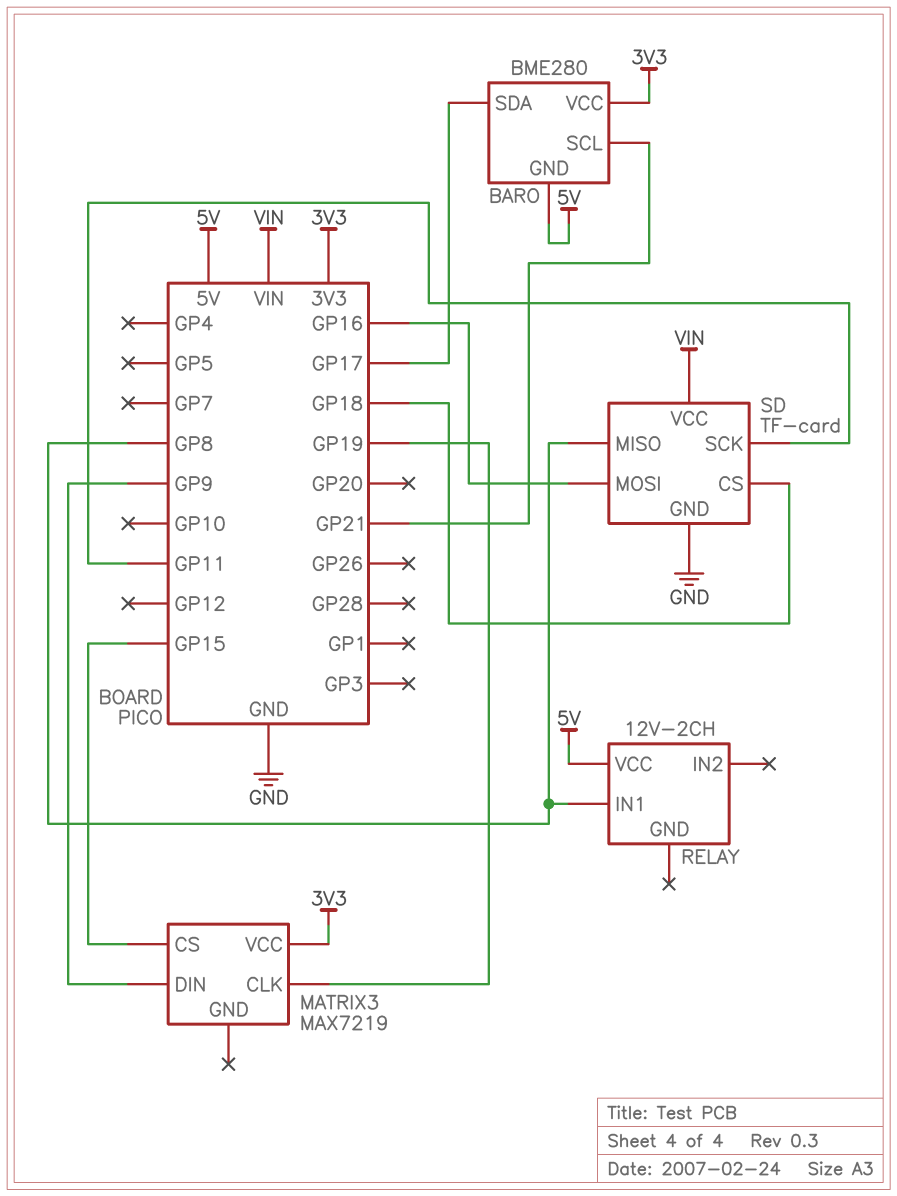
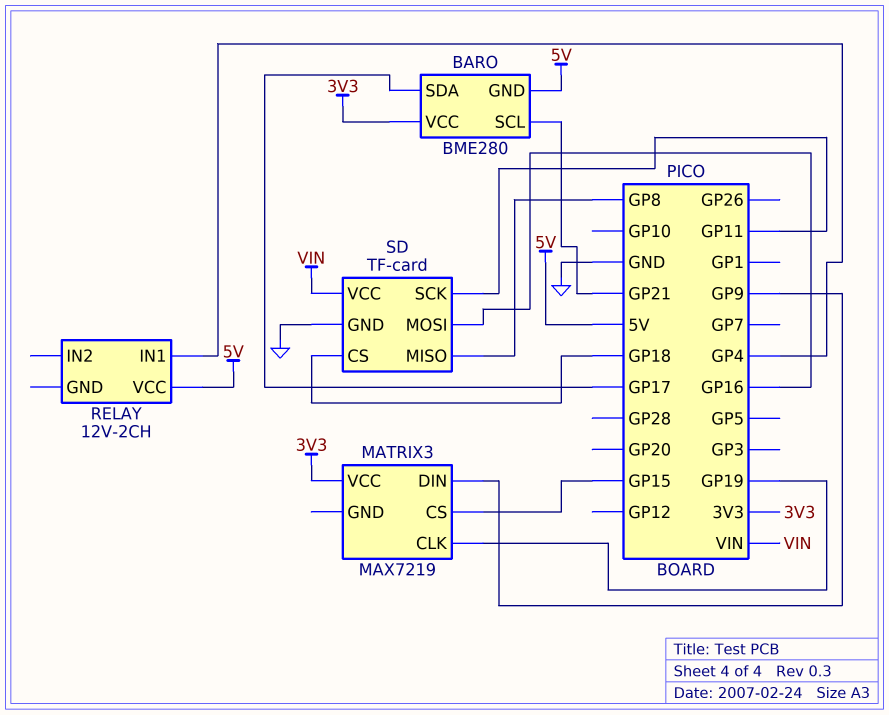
RELAY pin IN1: GP8 -> GP4

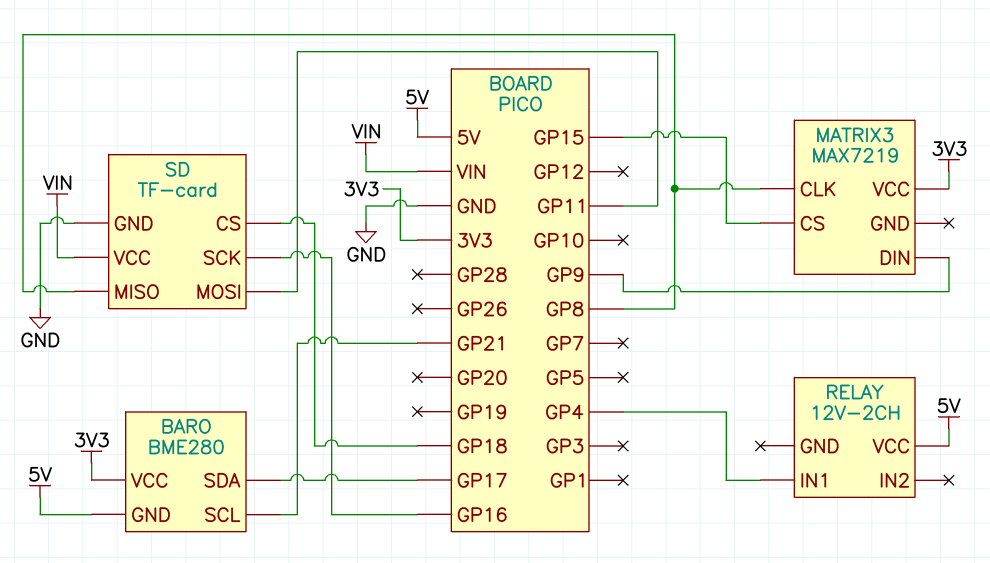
MATRIX3 pin CLK: GP19 -> GP8
SD pin MOSI: GP16 -> GP11
SD pin SCK: GP11 -> GP16

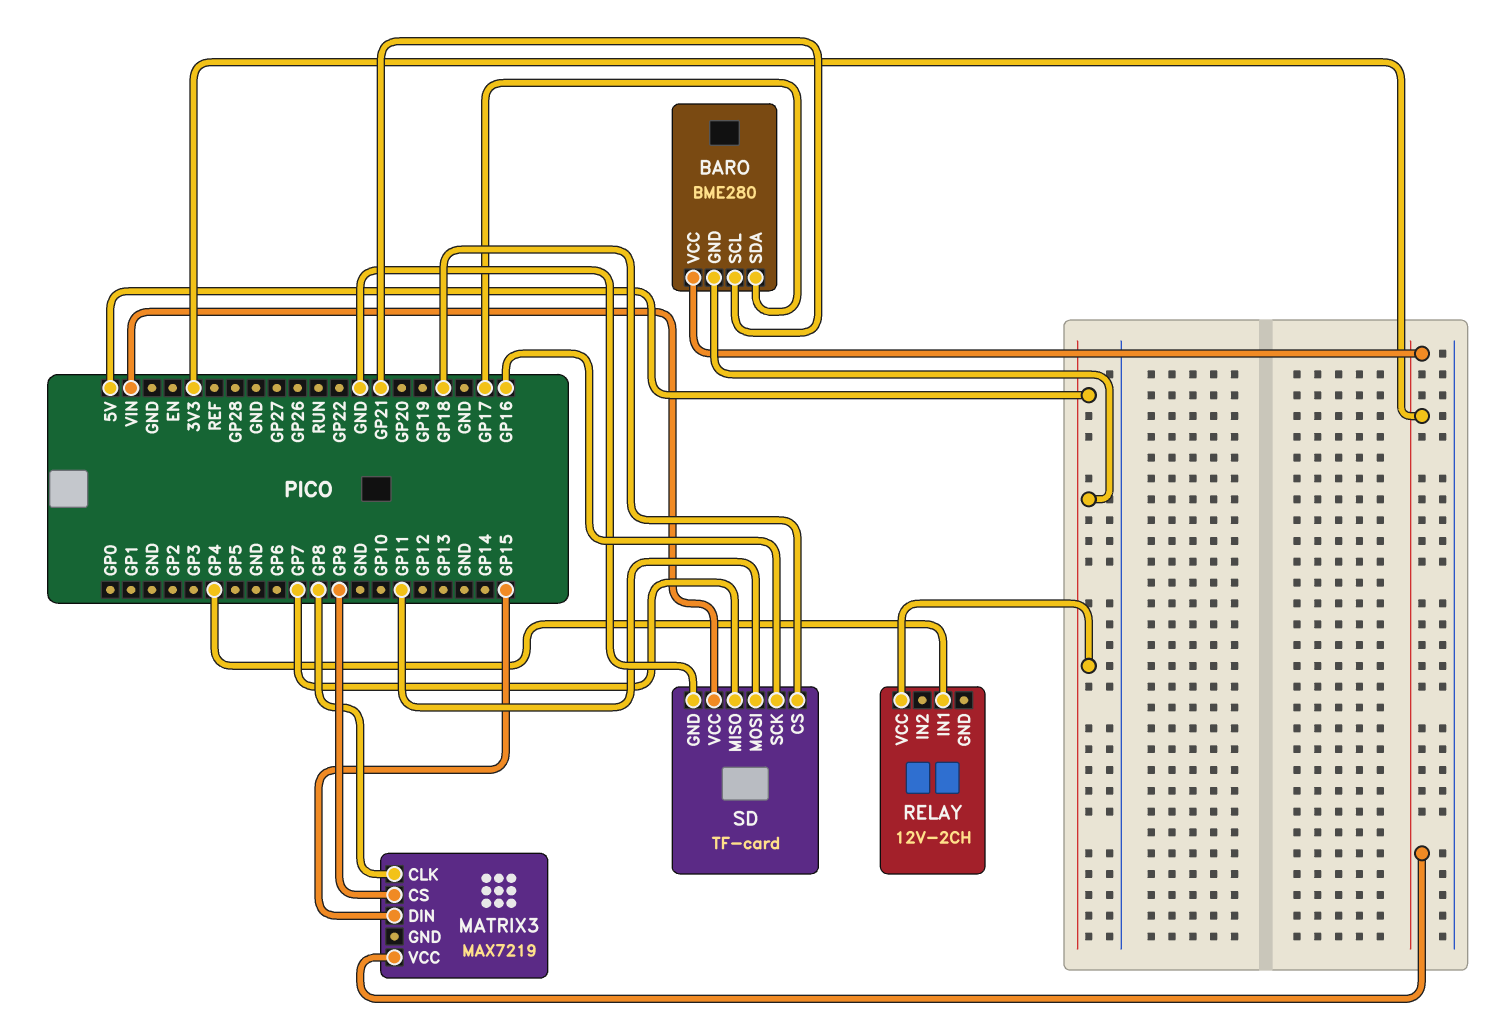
MATRIX3 pin CS: GP15 -> GP9
MATRIX3 pin DIN: GP9 -> GP15
SD pin MISO: GP8 -> GP7

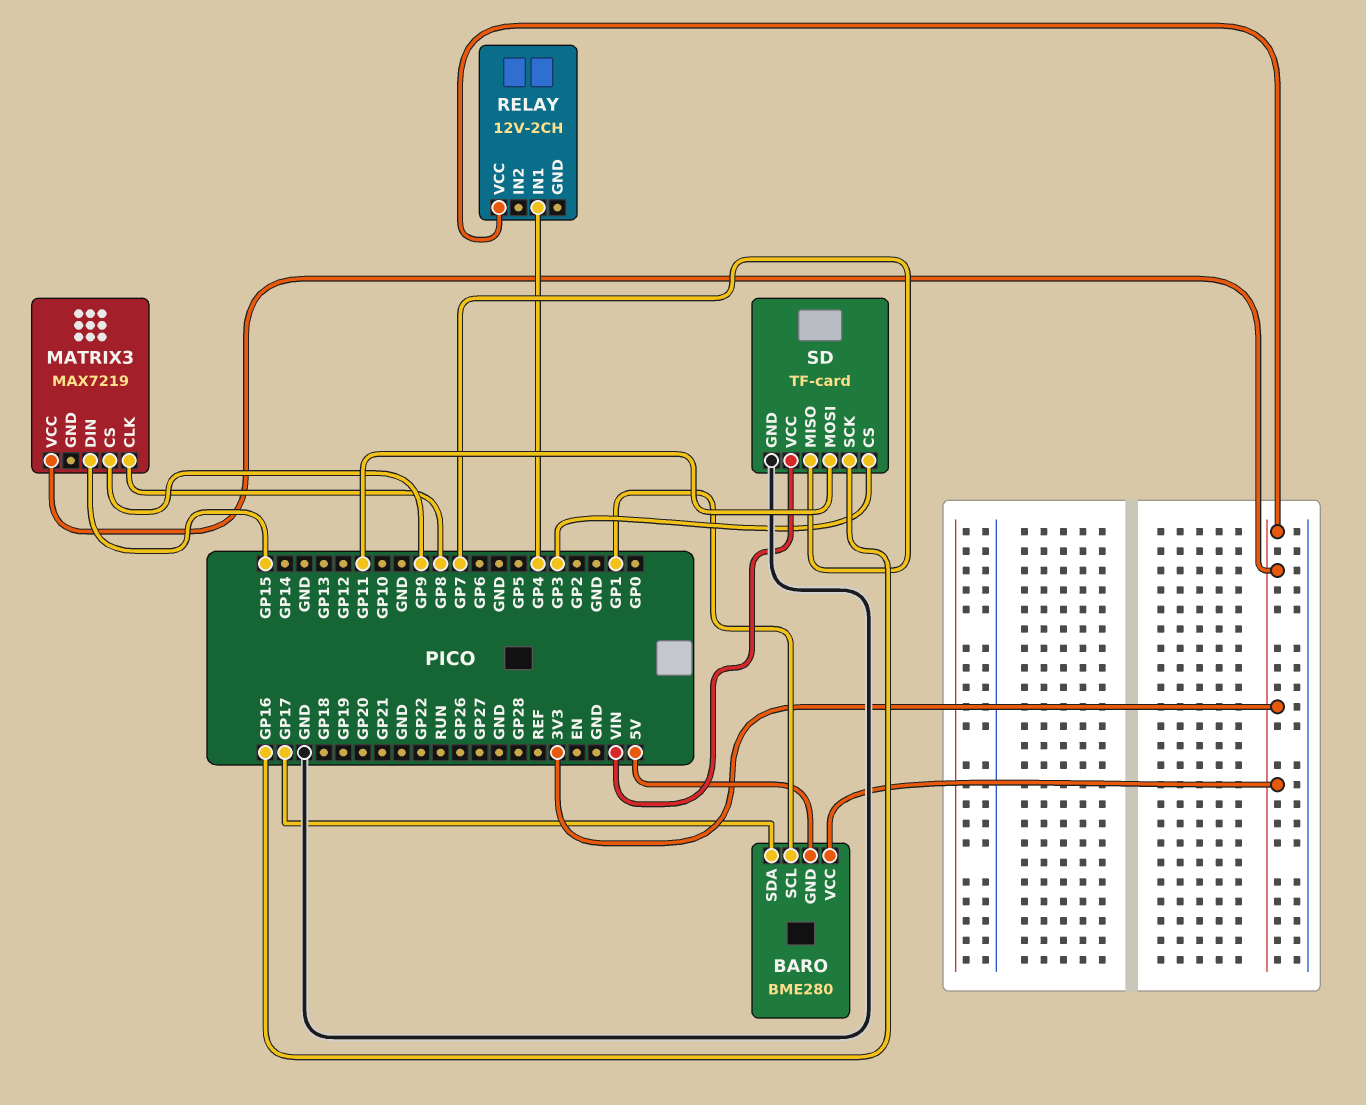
BARO pin SCL: GP21 -> GP1
RELAY pin VCC: 5V -> 3V3
SD pin CS: GP18 -> GP3

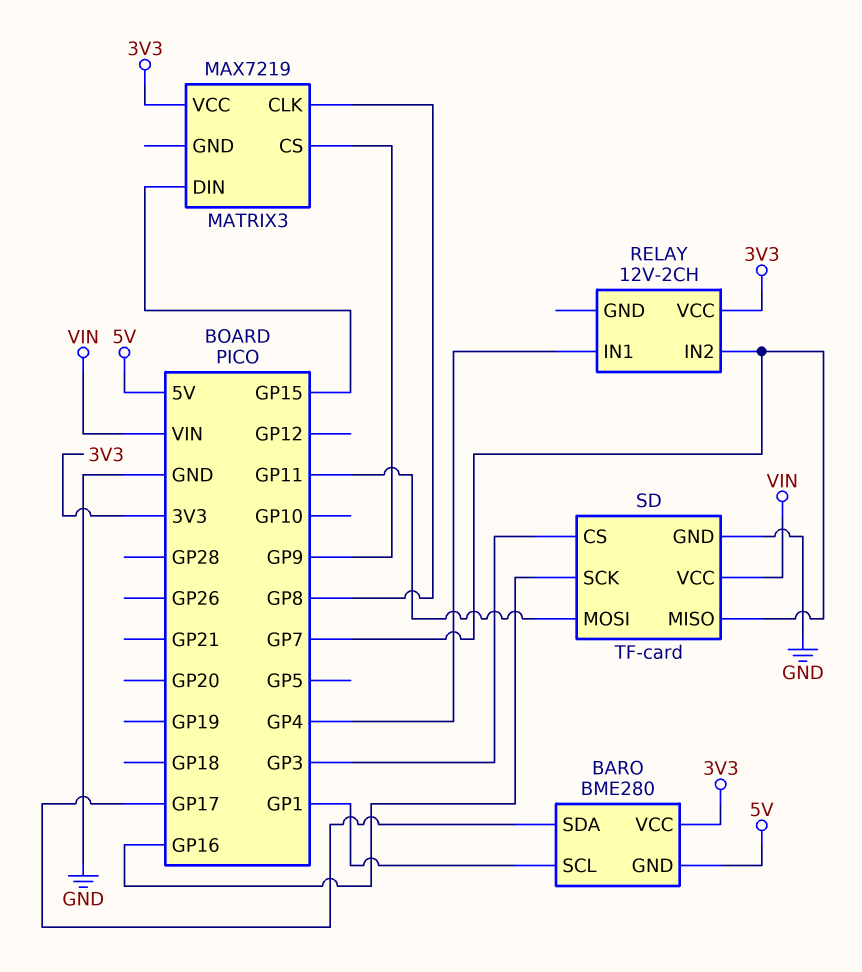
RELAY pin IN2: none -> GP7

